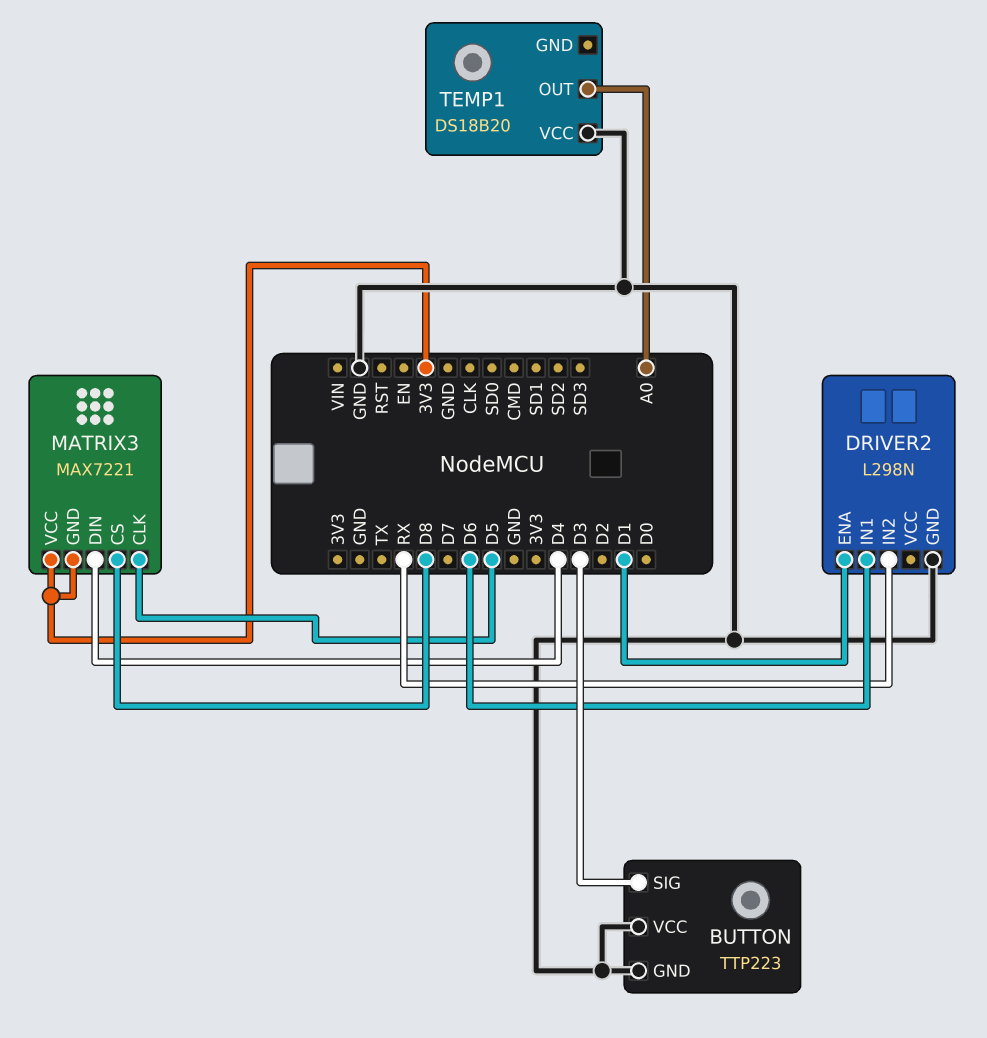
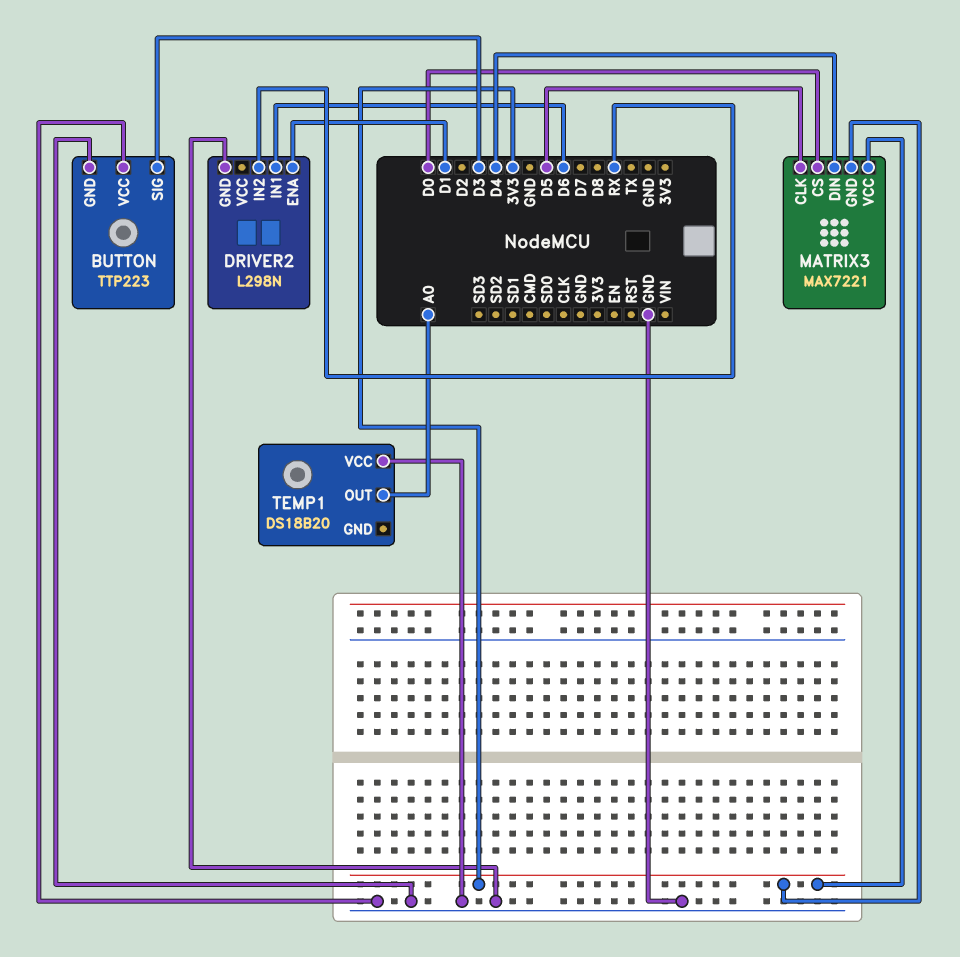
MATRIX3 pin CS: D8 -> D0

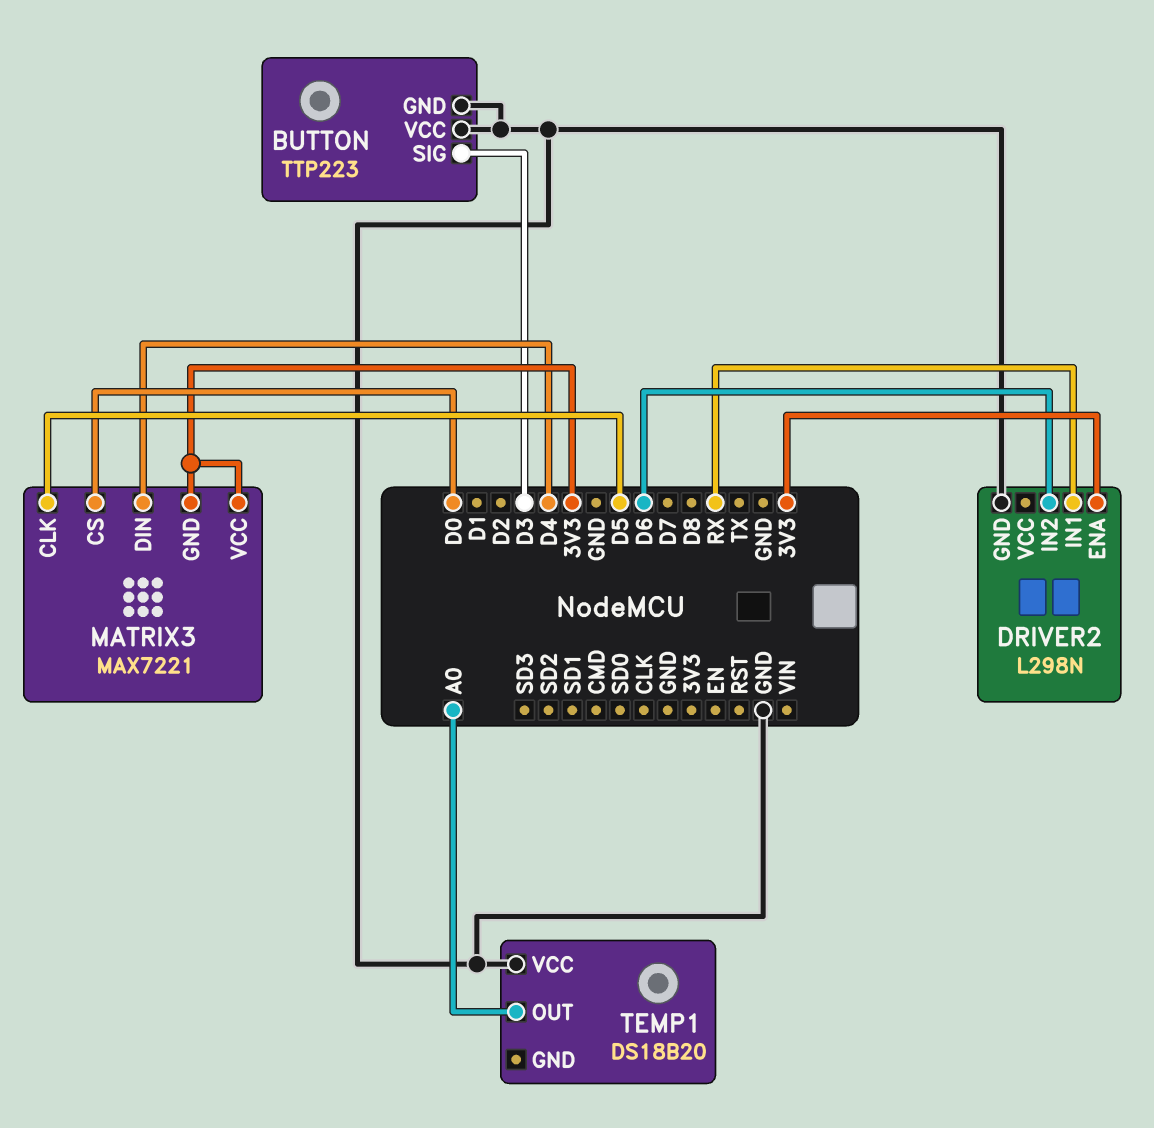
DRIVER2 pin ENA: D1 -> 3V3
DRIVER2 pin IN1: D6 -> RX
DRIVER2 pin IN2: RX -> D6

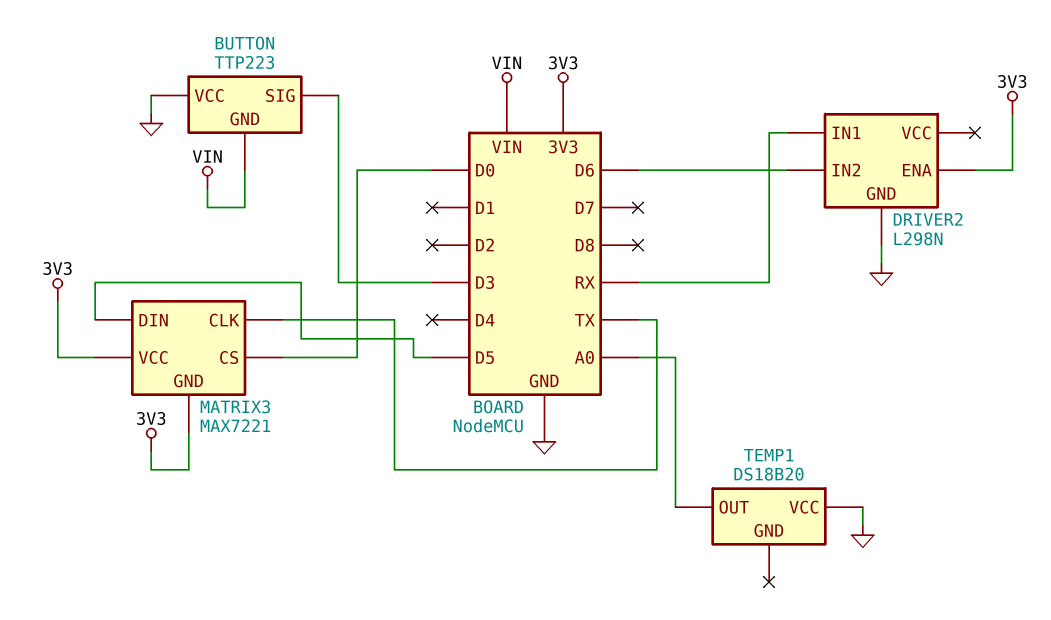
BUTTON pin GND: GND -> VIN
MATRIX3 pin CLK: D5 -> TX
MATRIX3 pin DIN: D4 -> D5

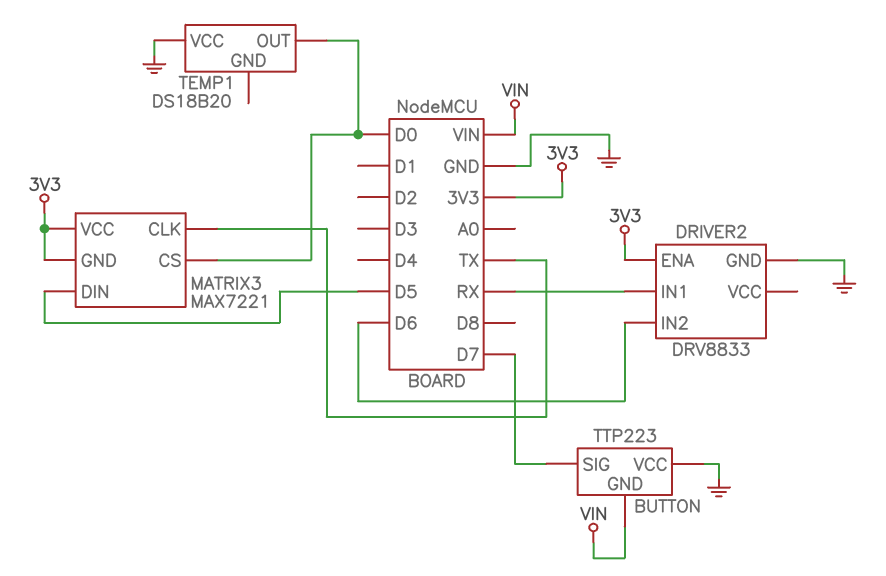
BUTTON pin SIG: D3 -> D7
DRIVER2: L298N -> DRV8833
TEMP1 pin OUT: A0 -> D0

